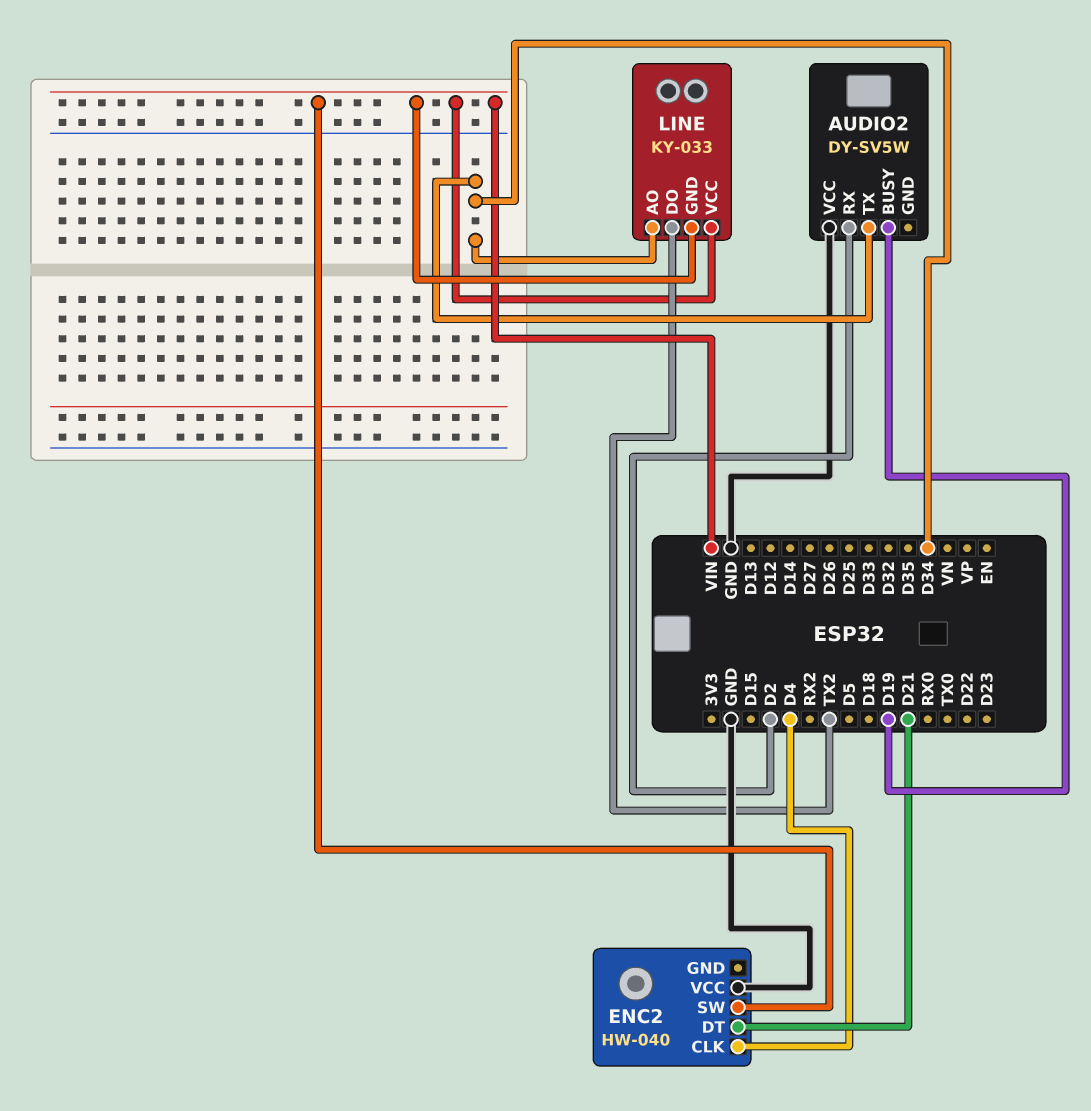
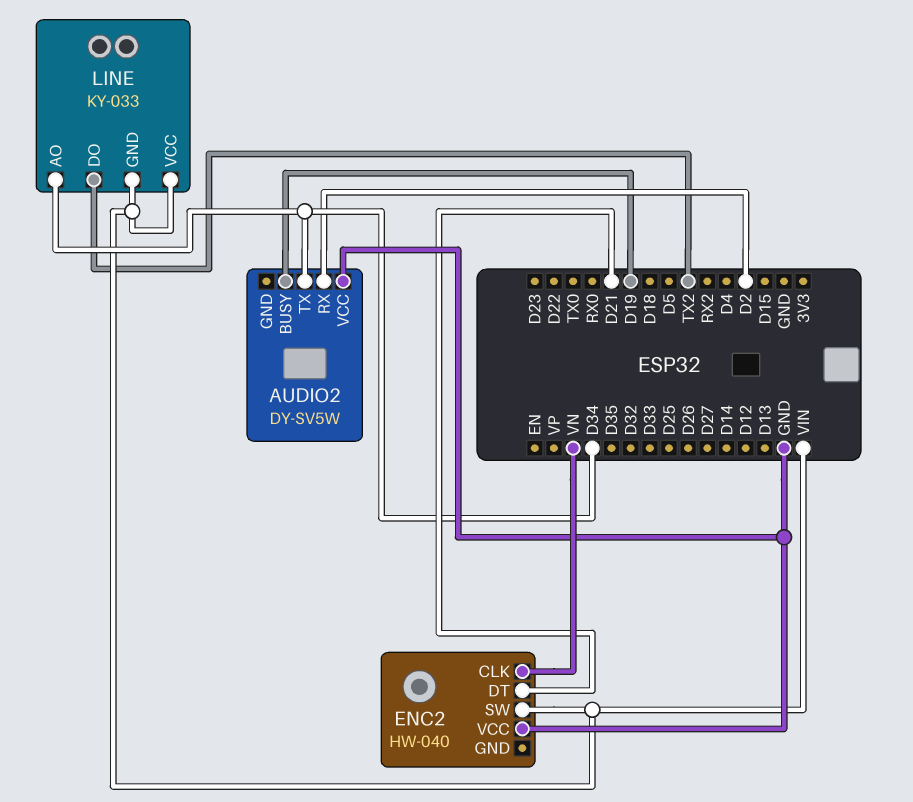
ENC2 pin CLK: D4 -> VN

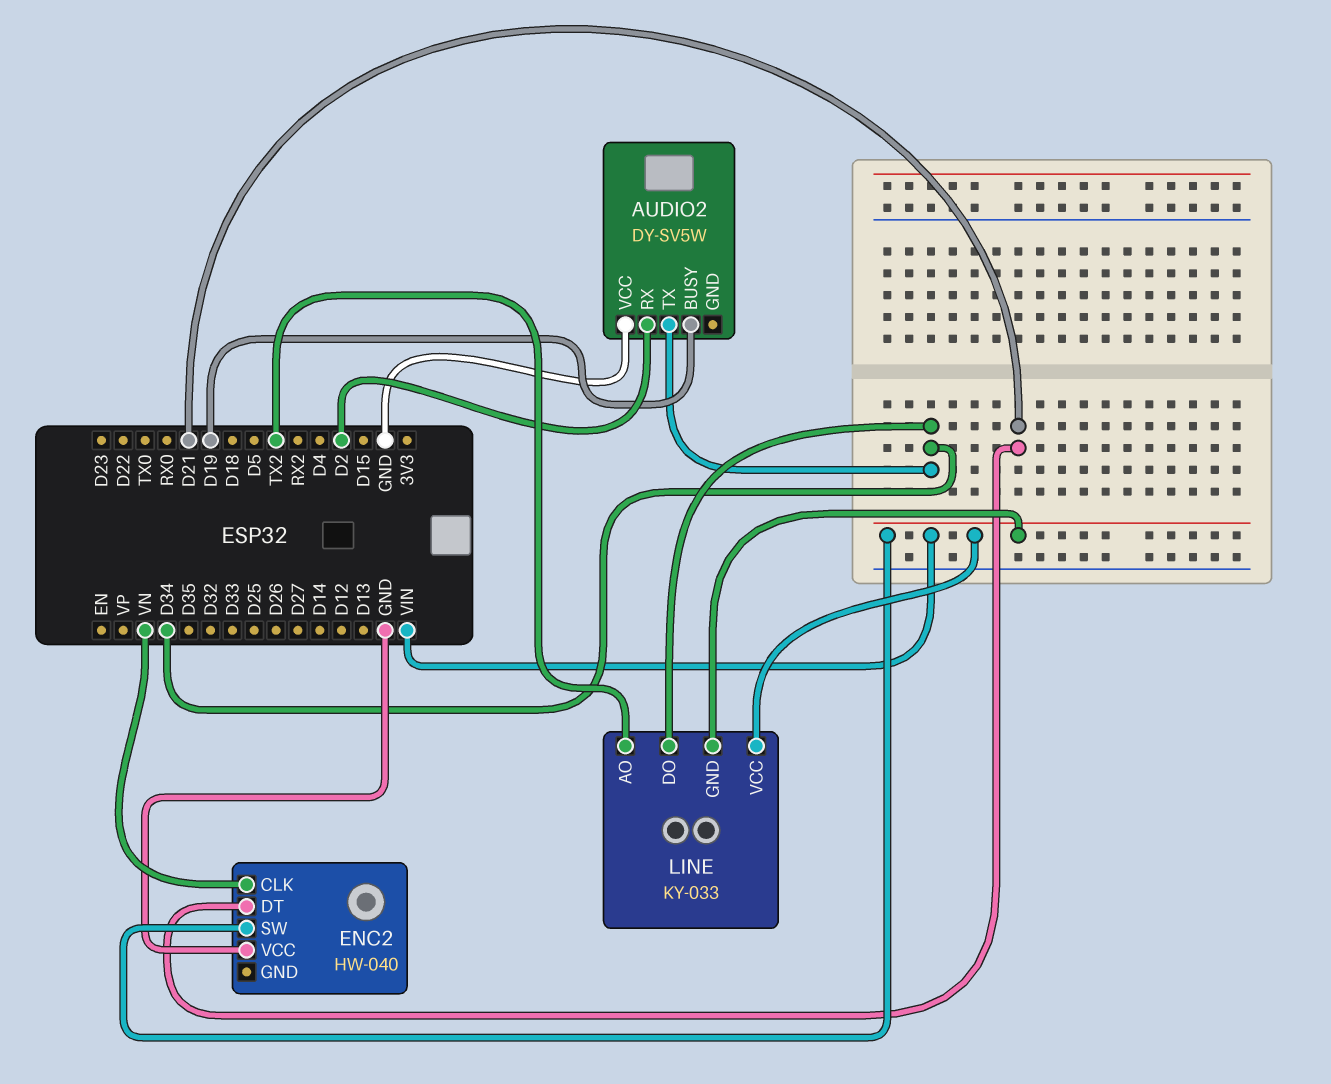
LINE pin AO: D34 -> TX2
LINE pin DO: TX2 -> D34

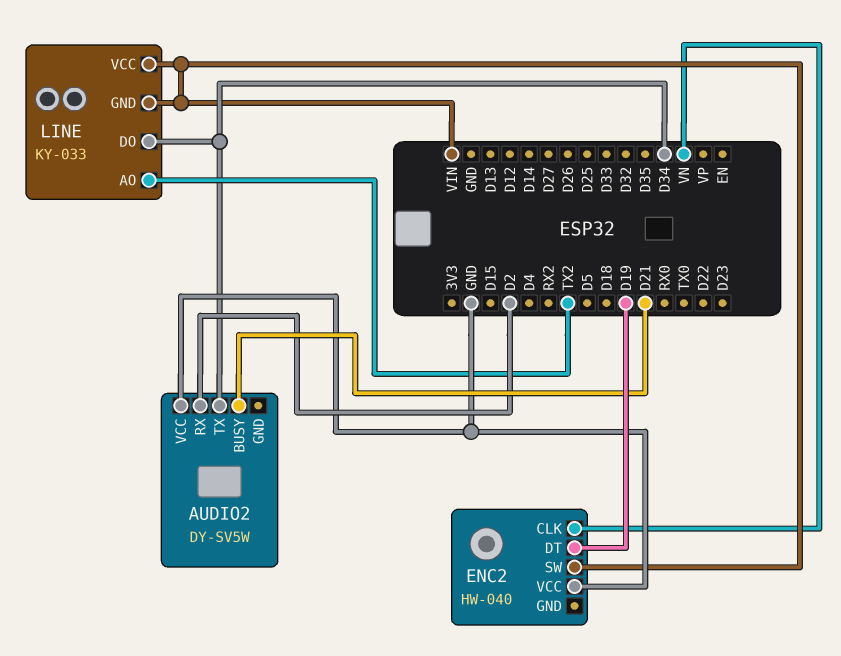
AUDIO2 pin BUSY: D19 -> D21
ENC2 pin DT: D21 -> D19

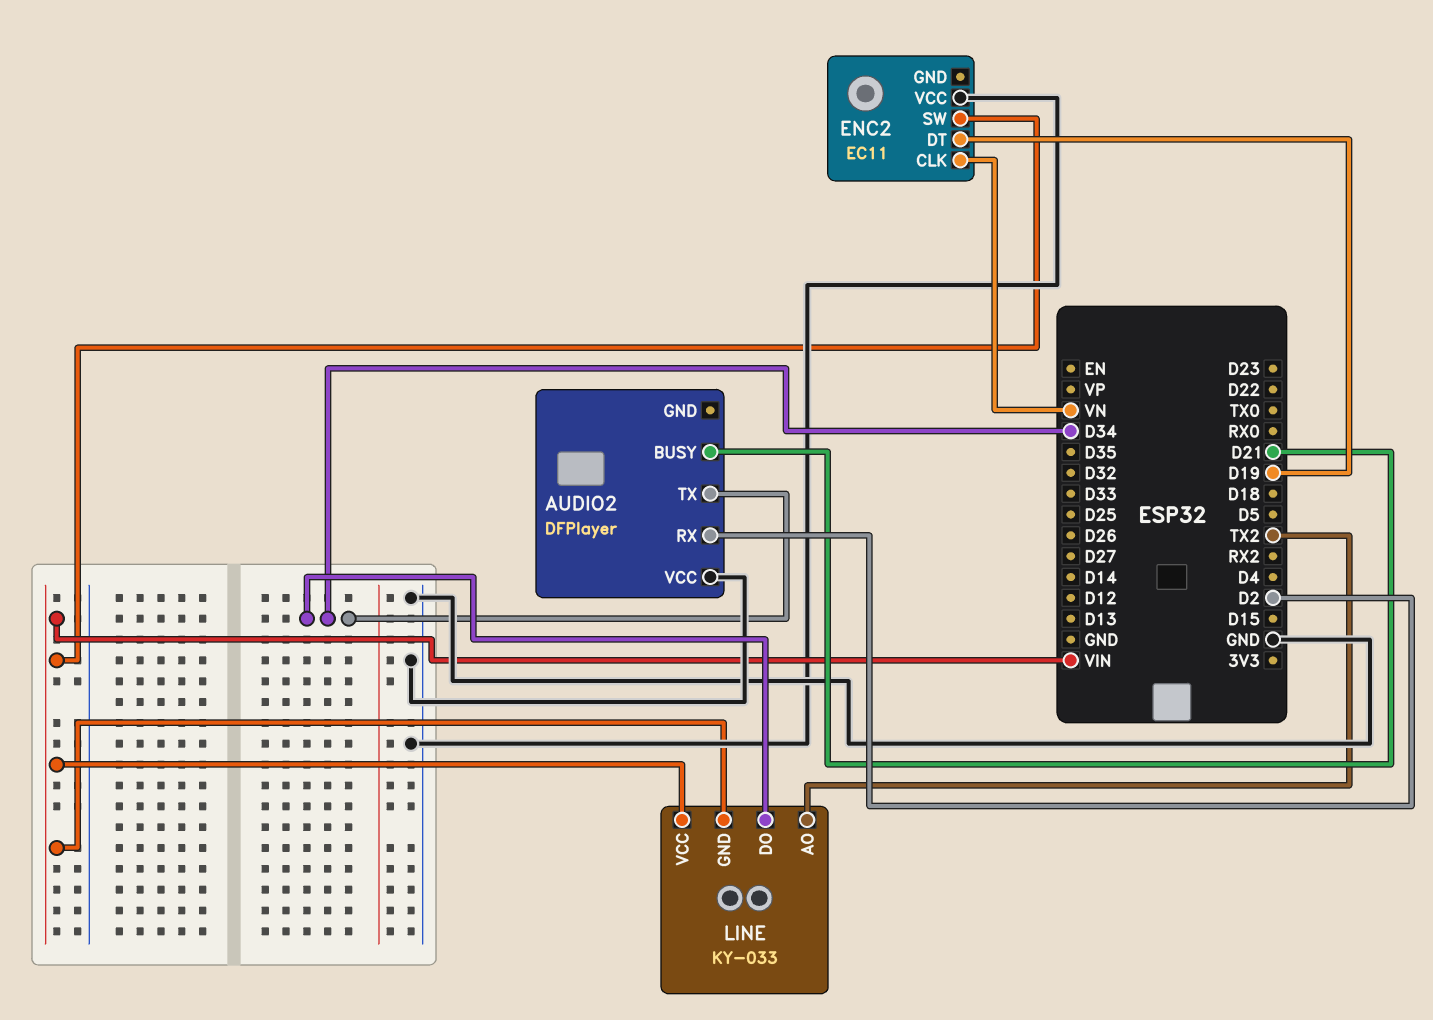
AUDIO2: DY-SV5W -> DFPlayer
ENC2: HW-040 -> EC11

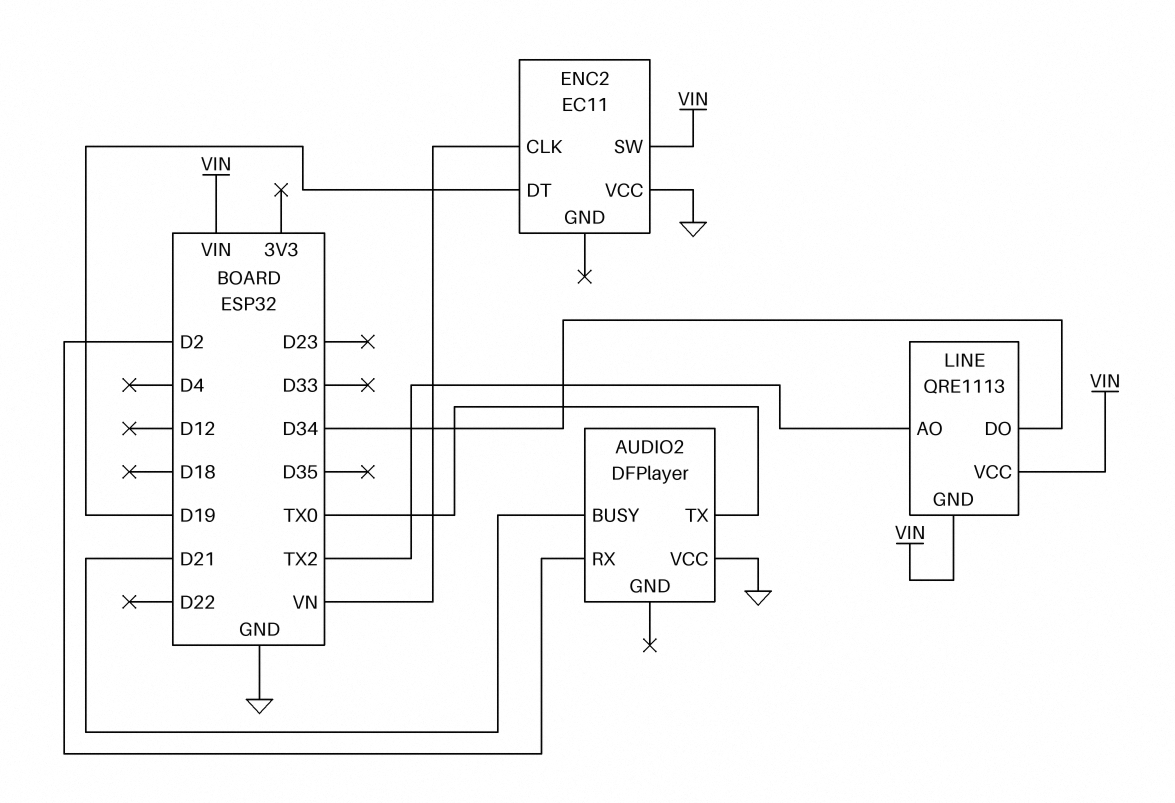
AUDIO2 pin TX: D34 -> TX0
LINE: KY-033 -> QRE1113

